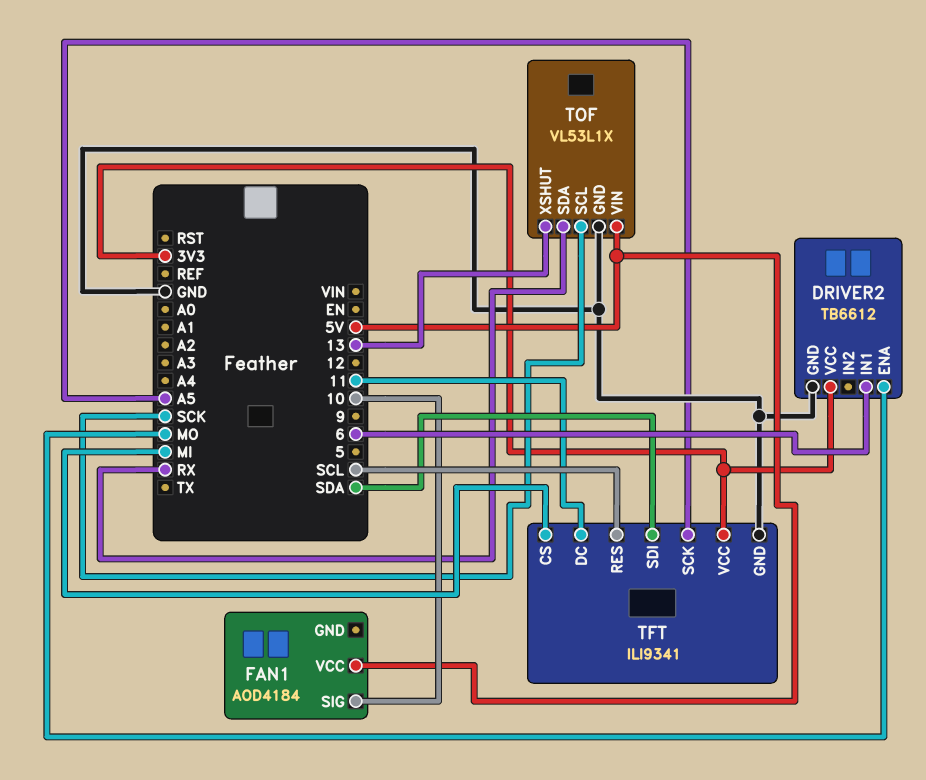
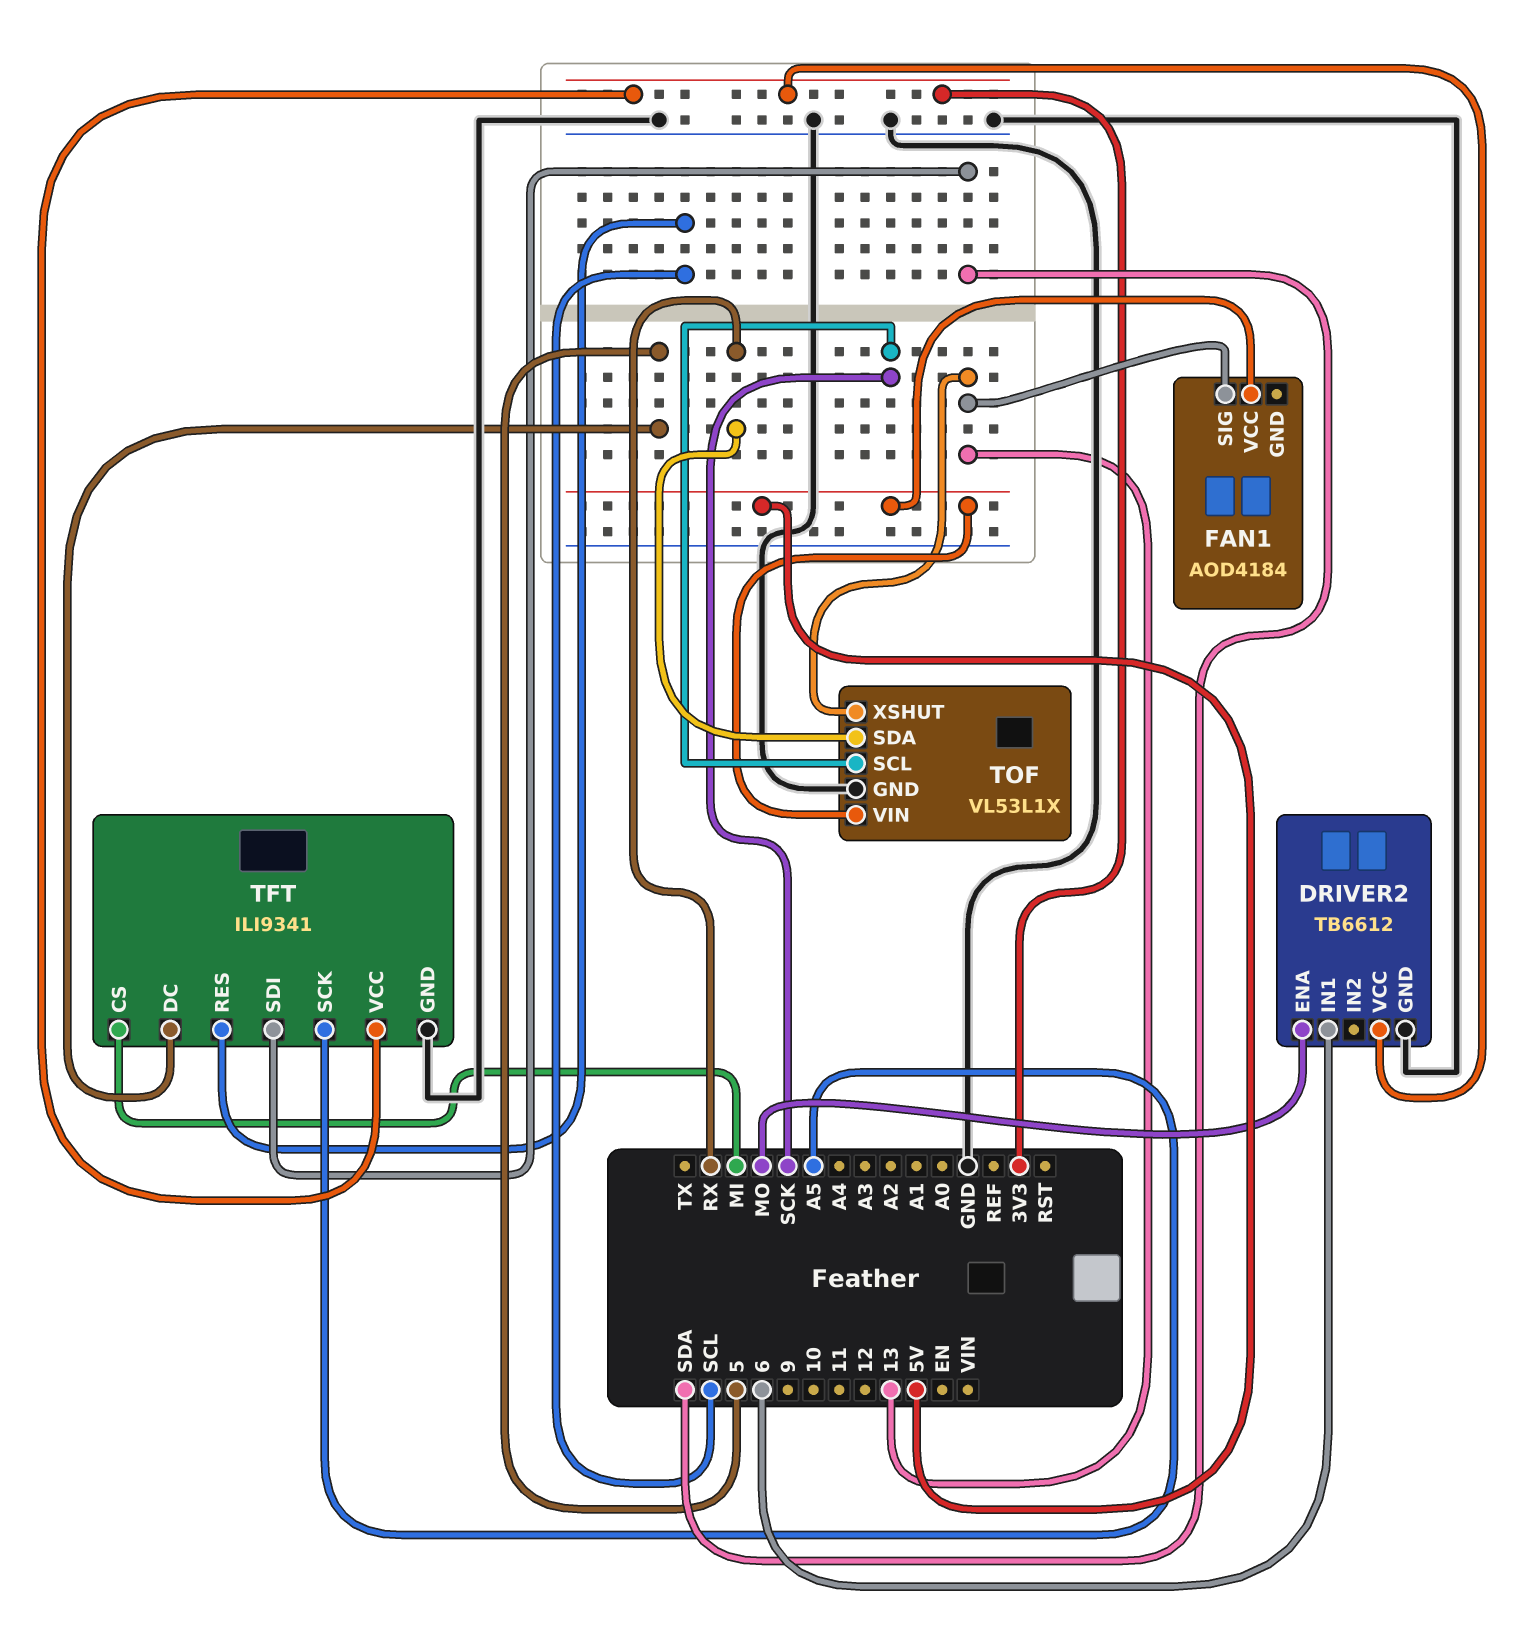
FAN1 pin SIG: 10 -> 13
TFT pin DC: 11 -> 5

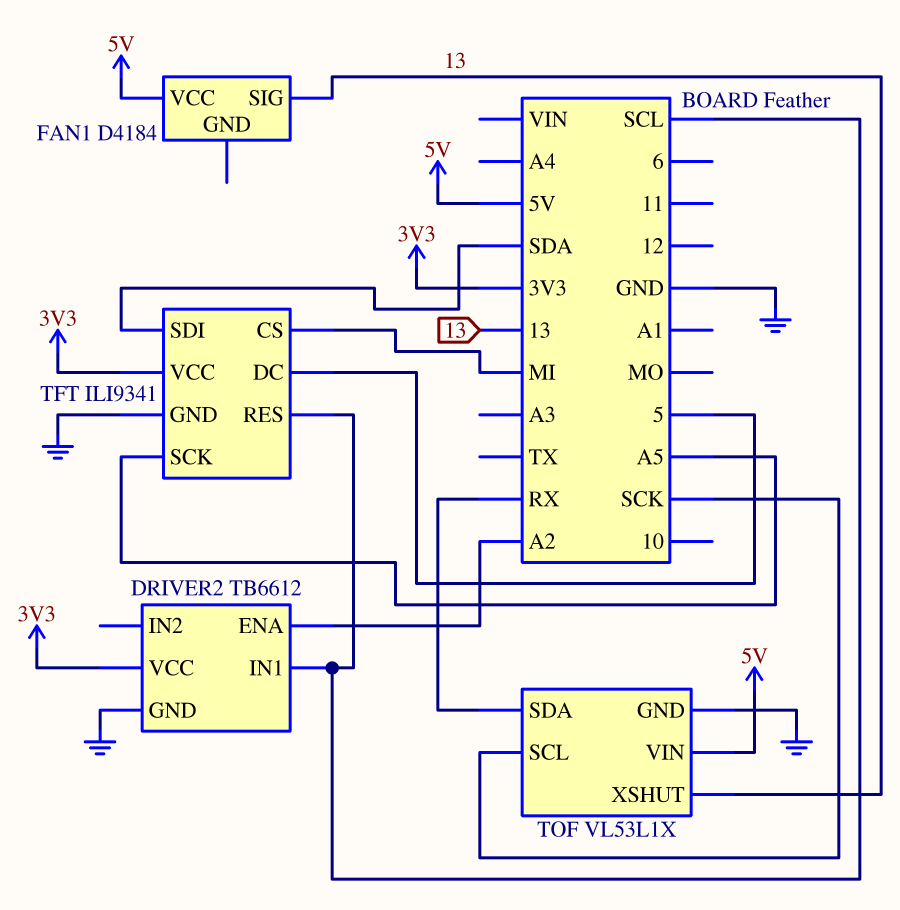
DRIVER2 pin ENA: MO -> A2
DRIVER2 pin IN1: 6 -> SCL
FAN1: AOD4184 -> D4184

